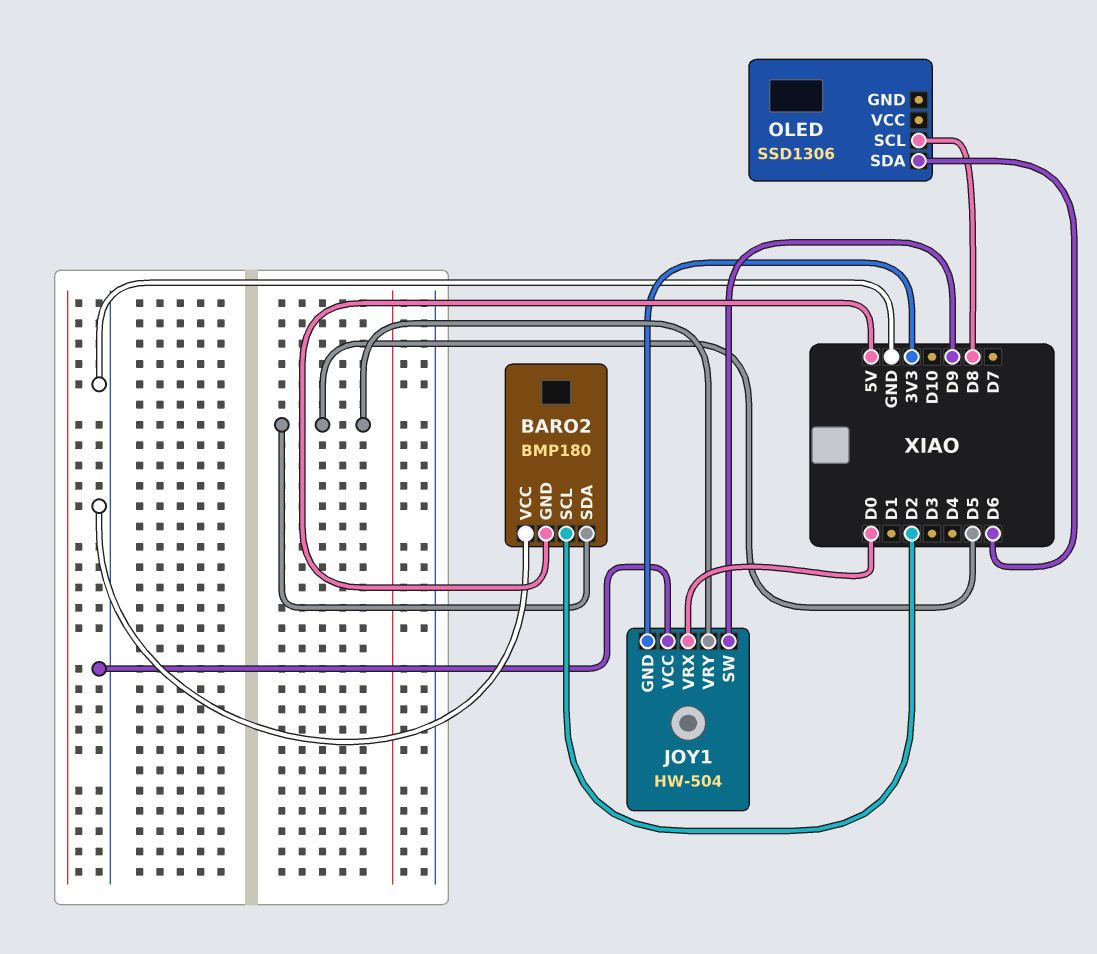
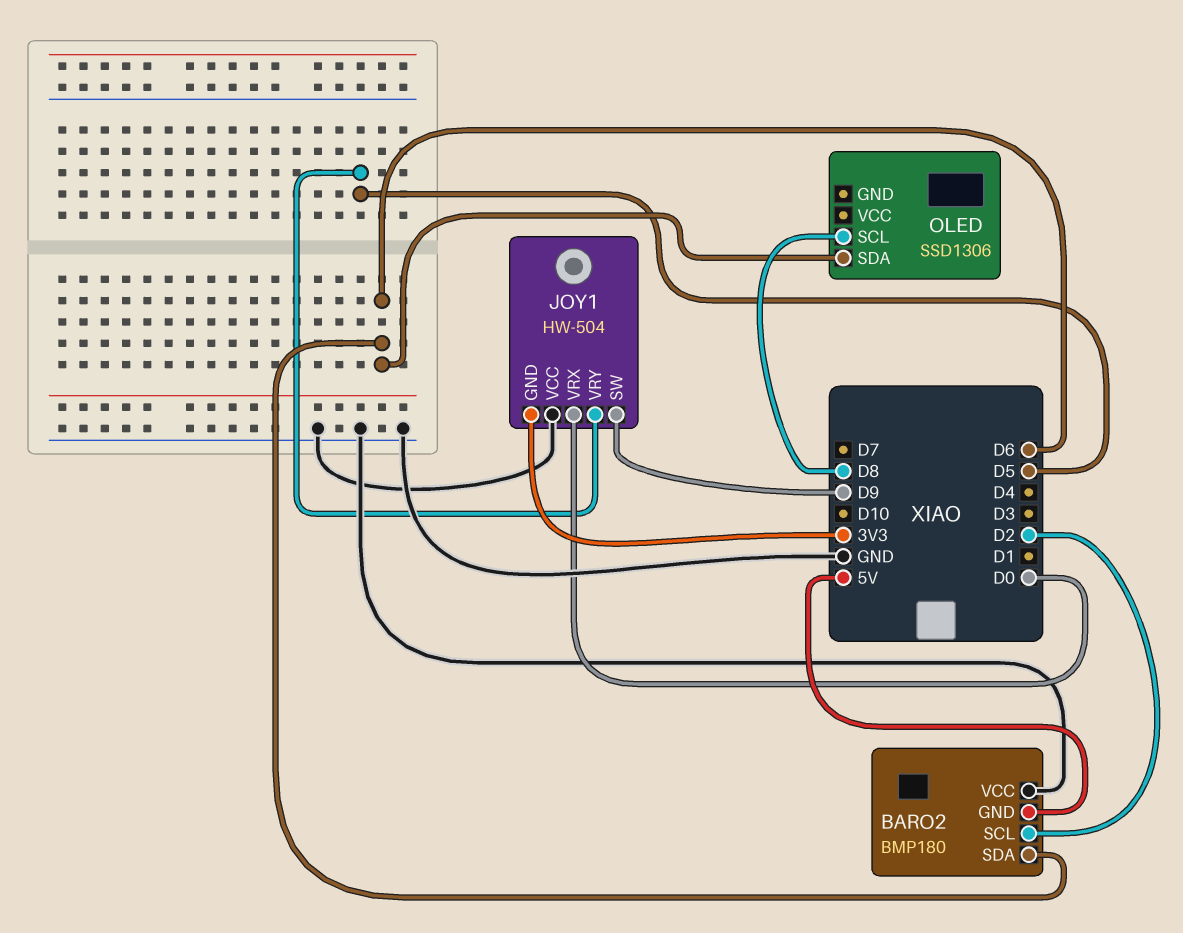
BARO2 pin SDA: D5 -> D6

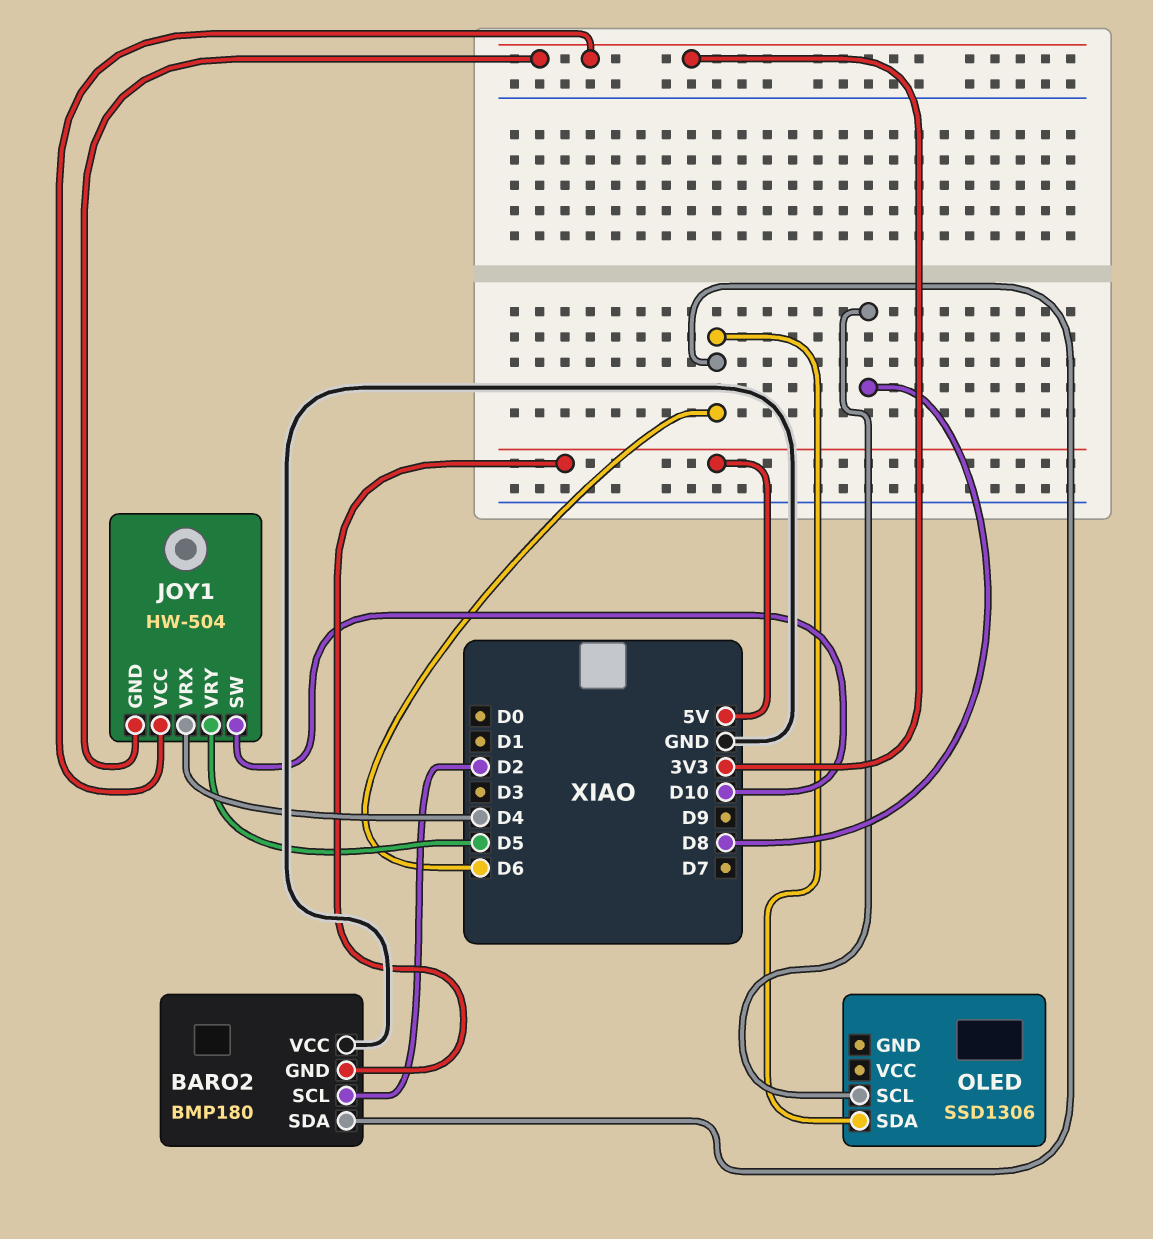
JOY1 pin SW: D9 -> D10
JOY1 pin VCC: GND -> 3V3
JOY1 pin VRX: D0 -> D4

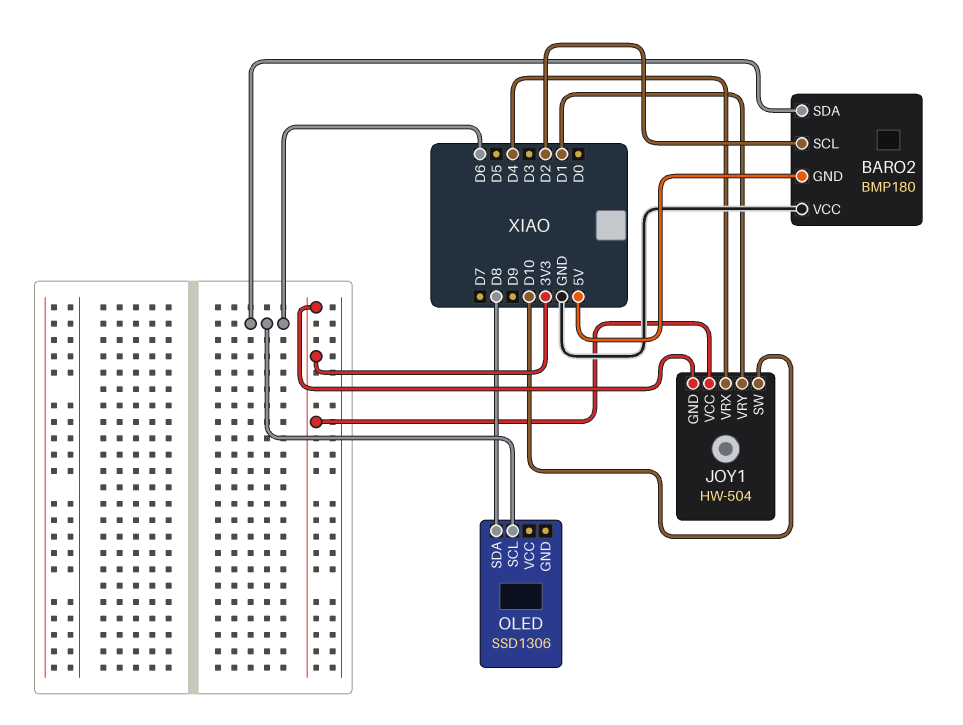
JOY1 pin VRY: D5 -> D1
OLED pin SCL: D8 -> D6
OLED pin SDA: D6 -> D8

